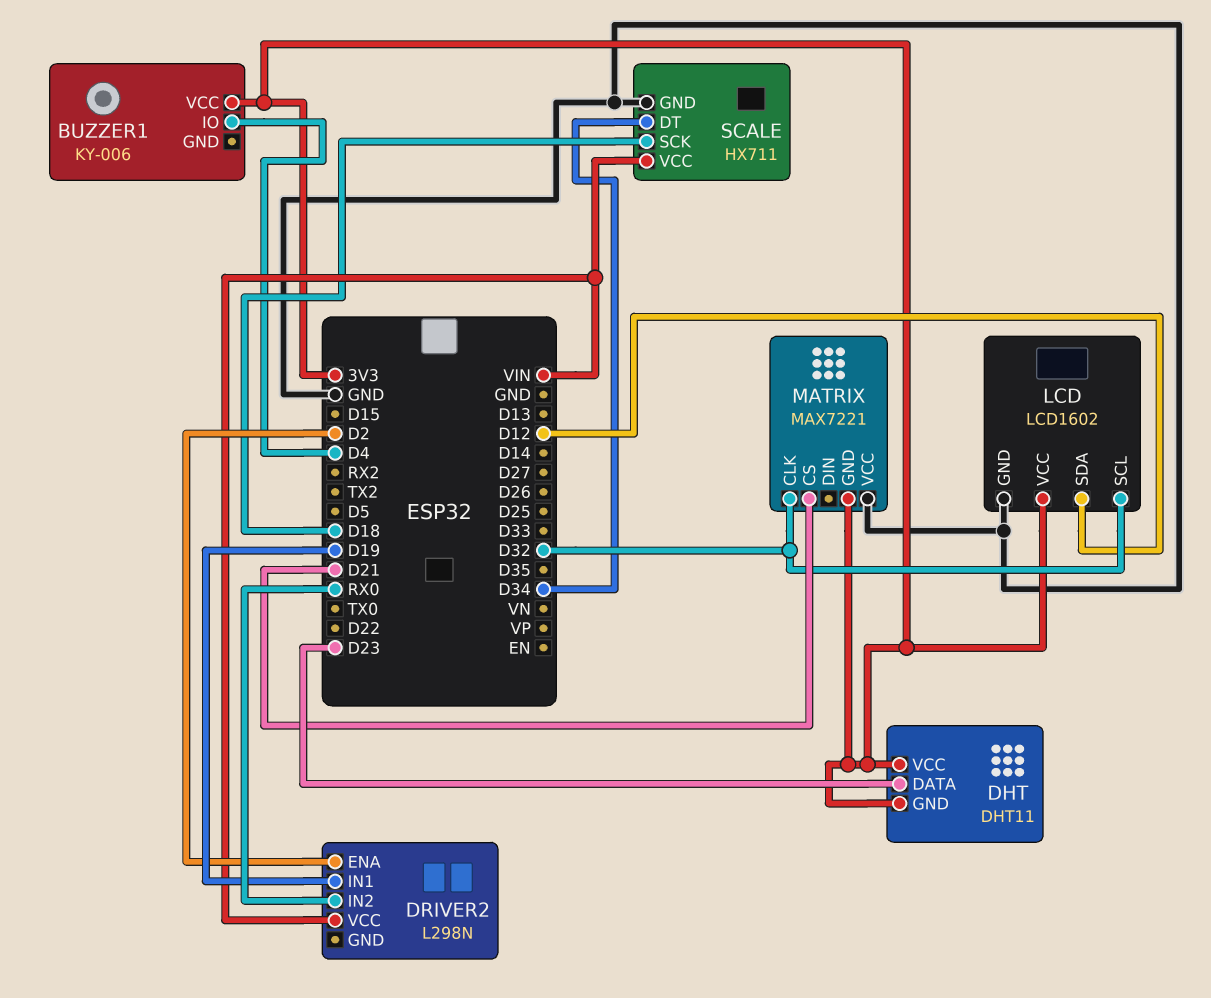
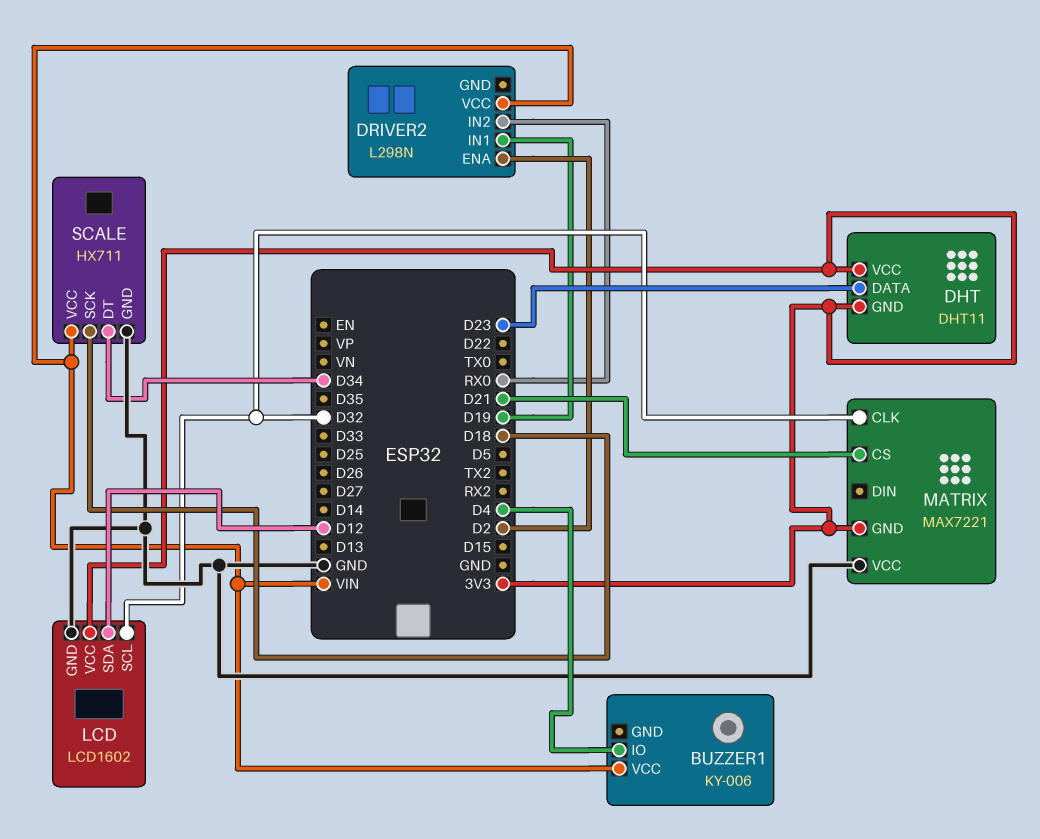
BUZZER1 pin VCC: 3V3 -> VIN

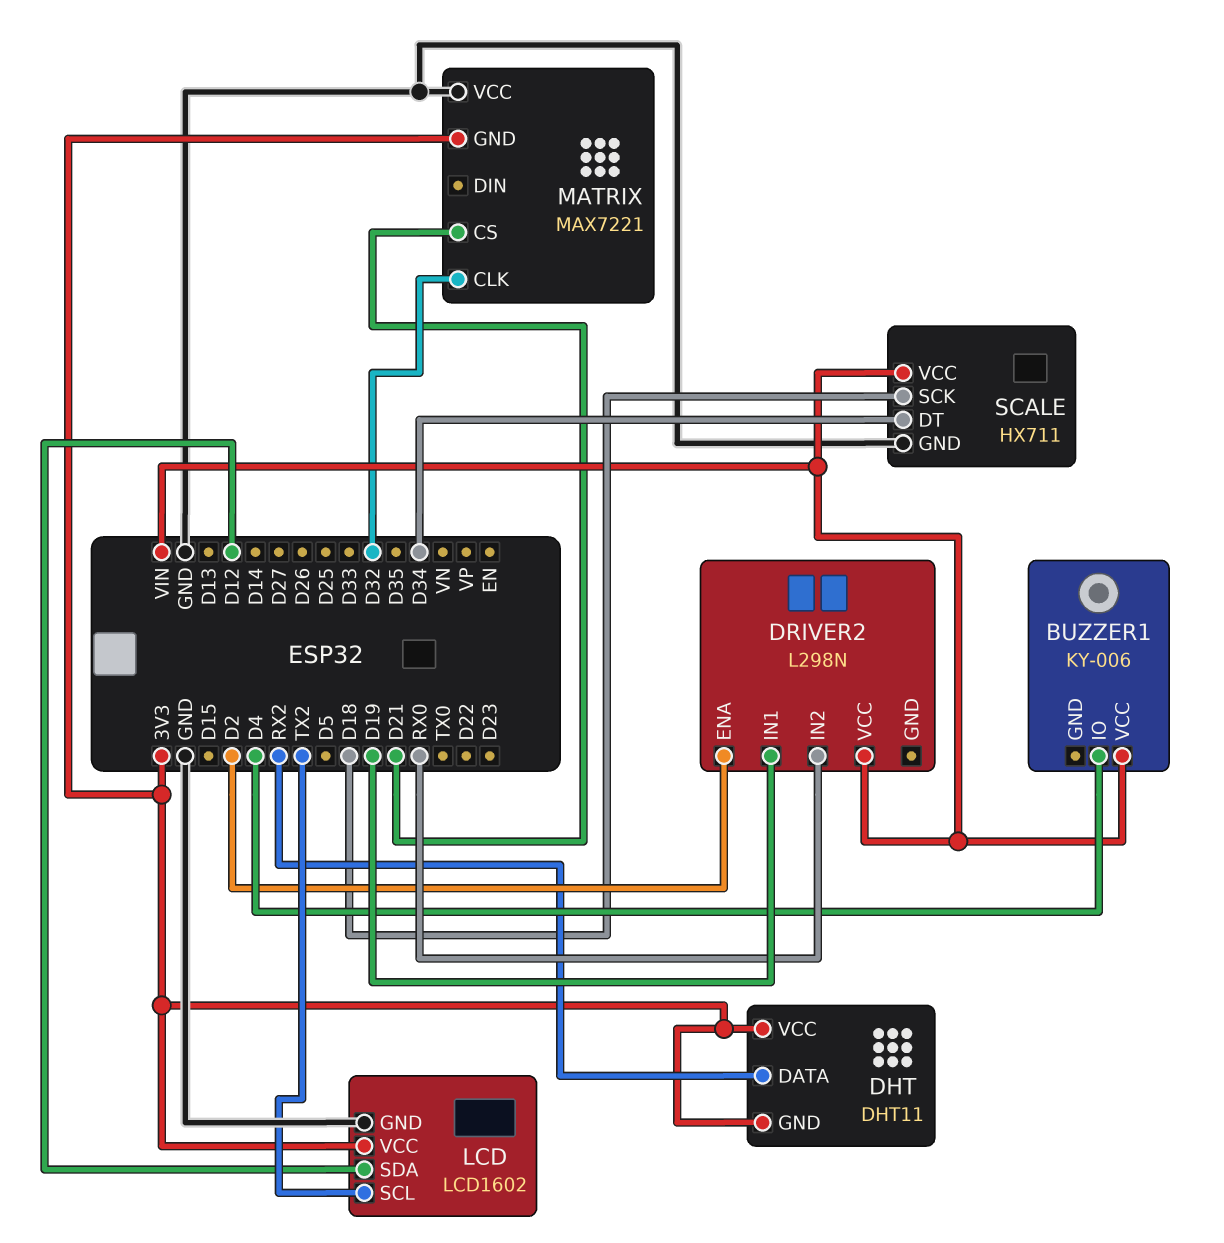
DHT pin DATA: D23 -> RX2
LCD pin SCL: D32 -> TX2

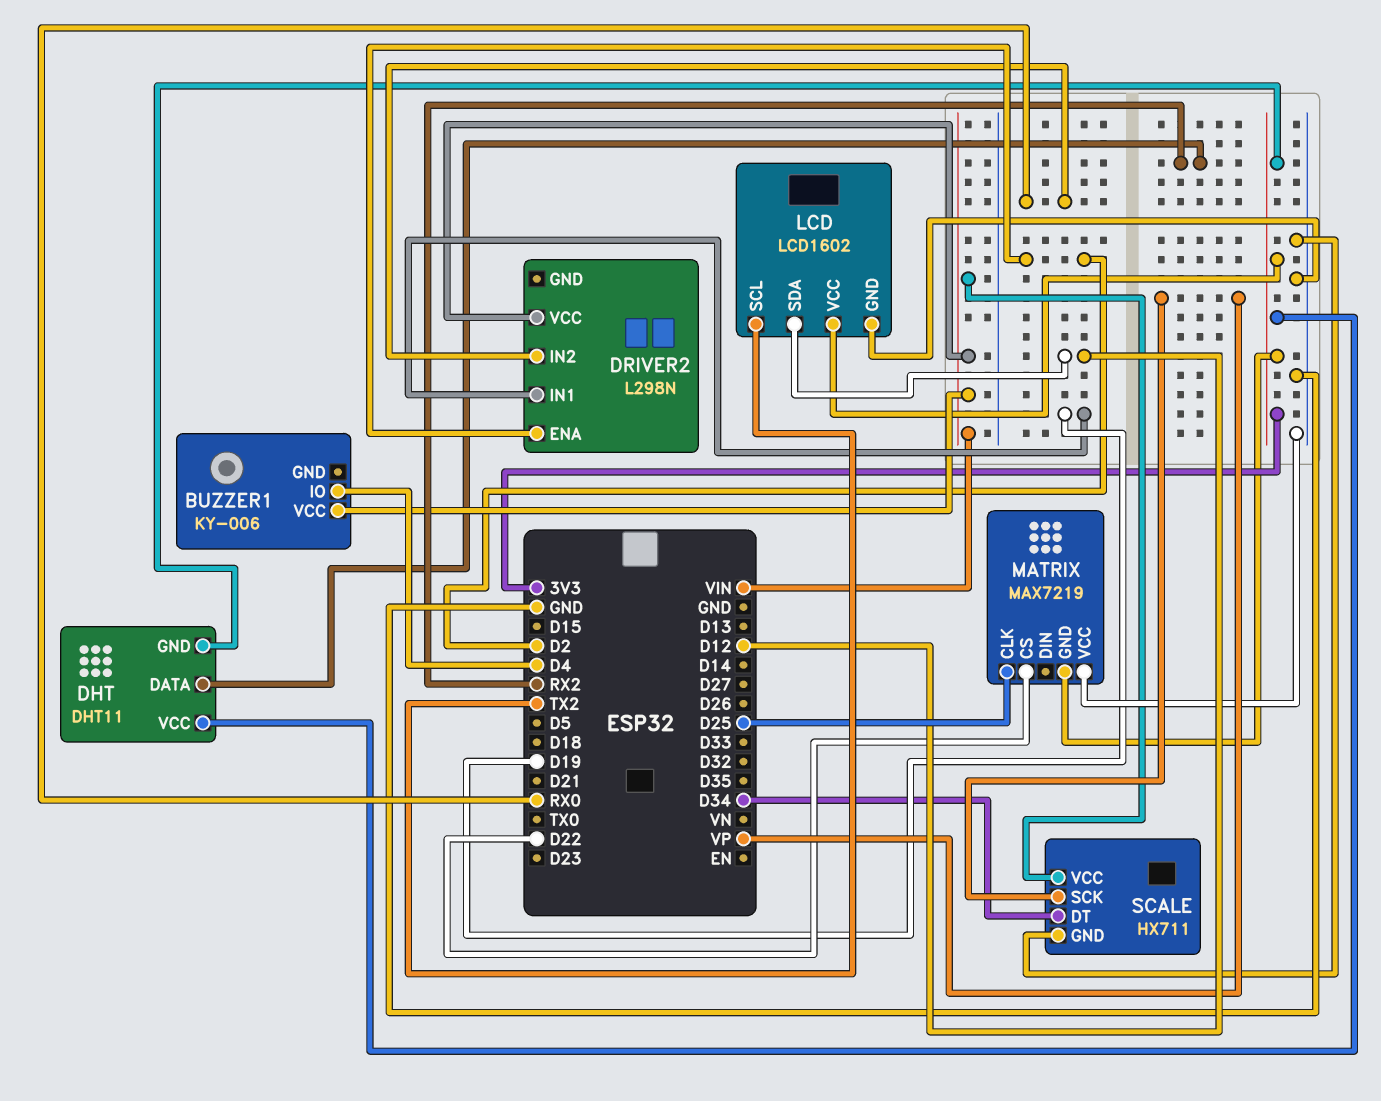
MATRIX: MAX7221 -> MAX7219
MATRIX pin CLK: D32 -> D25
MATRIX pin CS: D21 -> D22
SCALE pin SCK: D18 -> VP

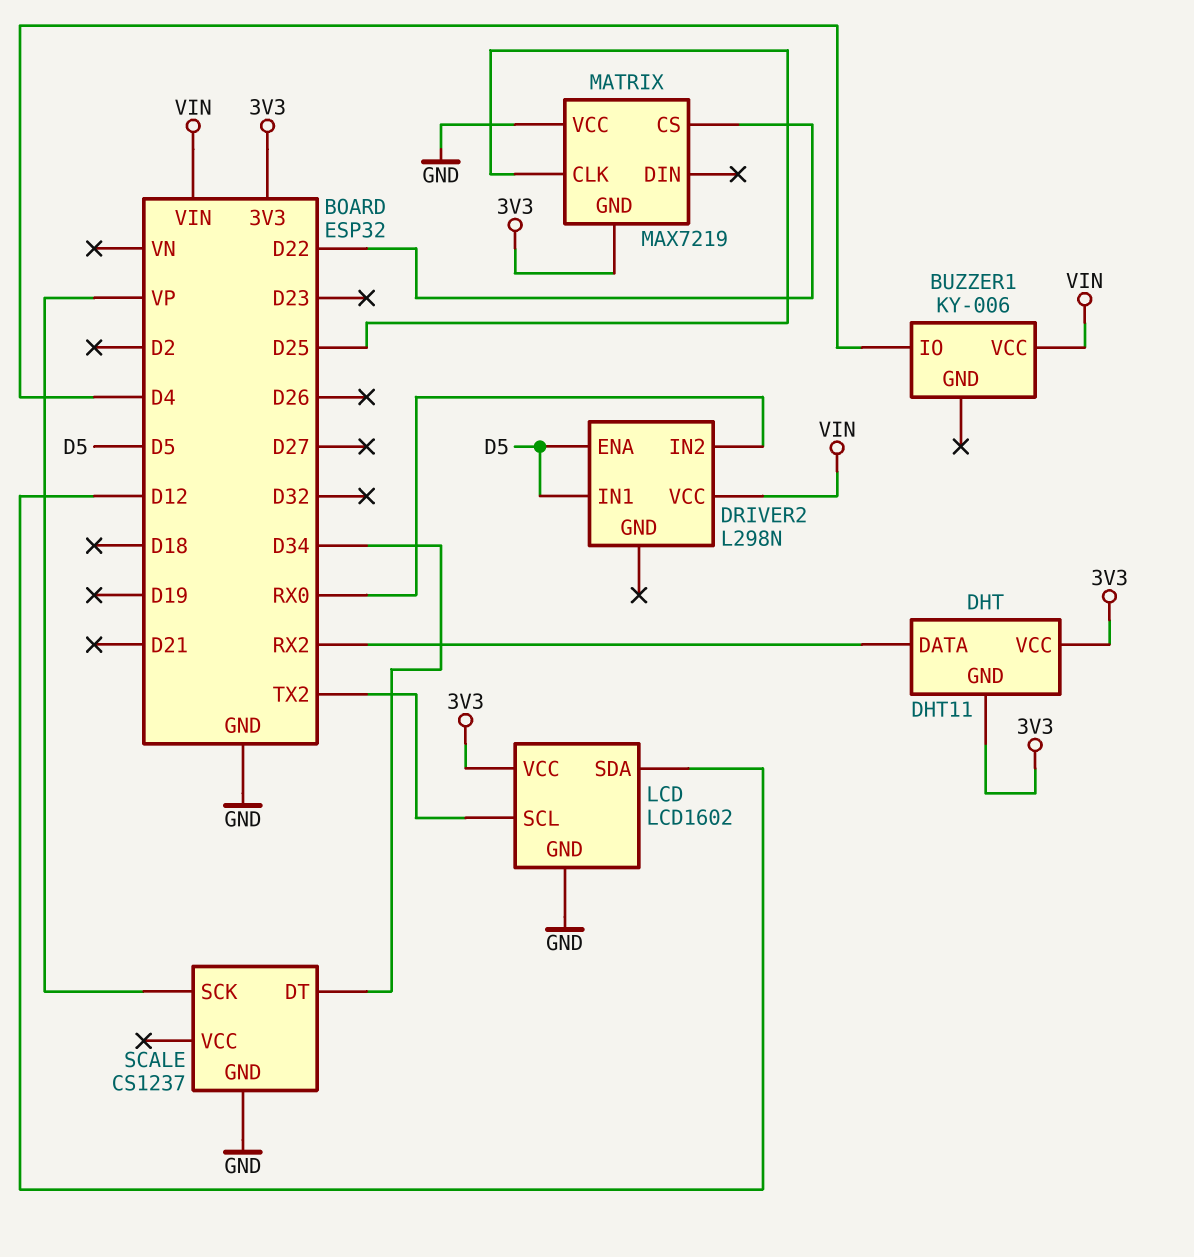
DRIVER2 pin ENA: D2 -> D5
DRIVER2 pin IN1: D19 -> D5
SCALE: HX711 -> CS1237
SCALE pin VCC: VIN -> none

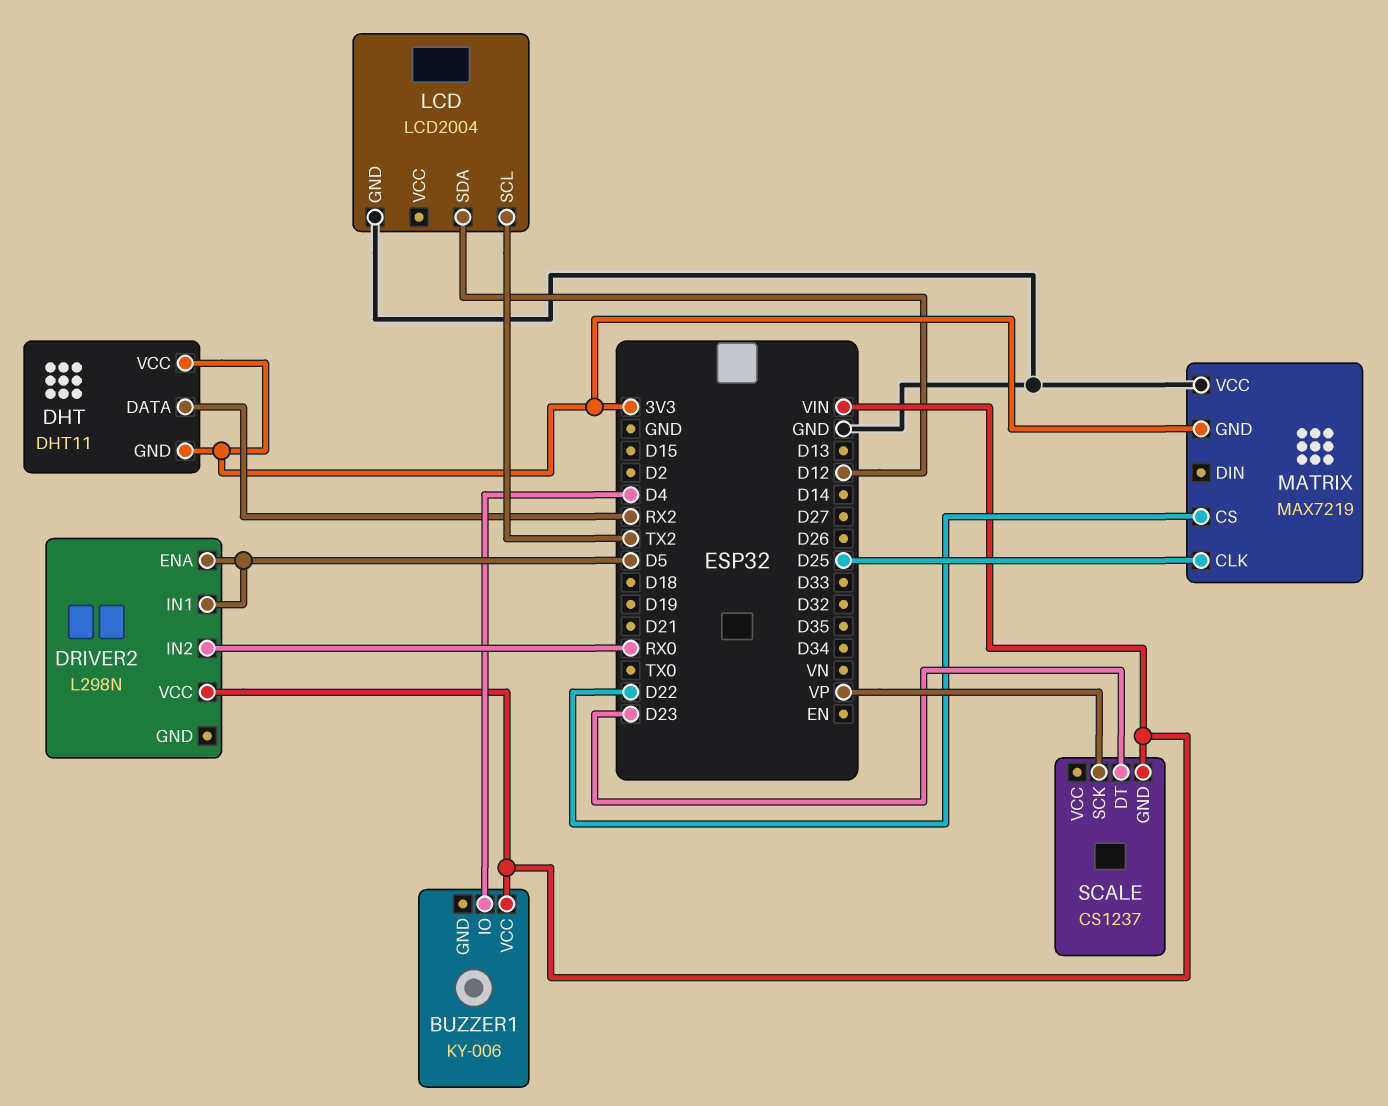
LCD: LCD1602 -> LCD2004
LCD pin VCC: 3V3 -> none
SCALE pin DT: D34 -> D23
SCALE pin GND: GND -> VIN

